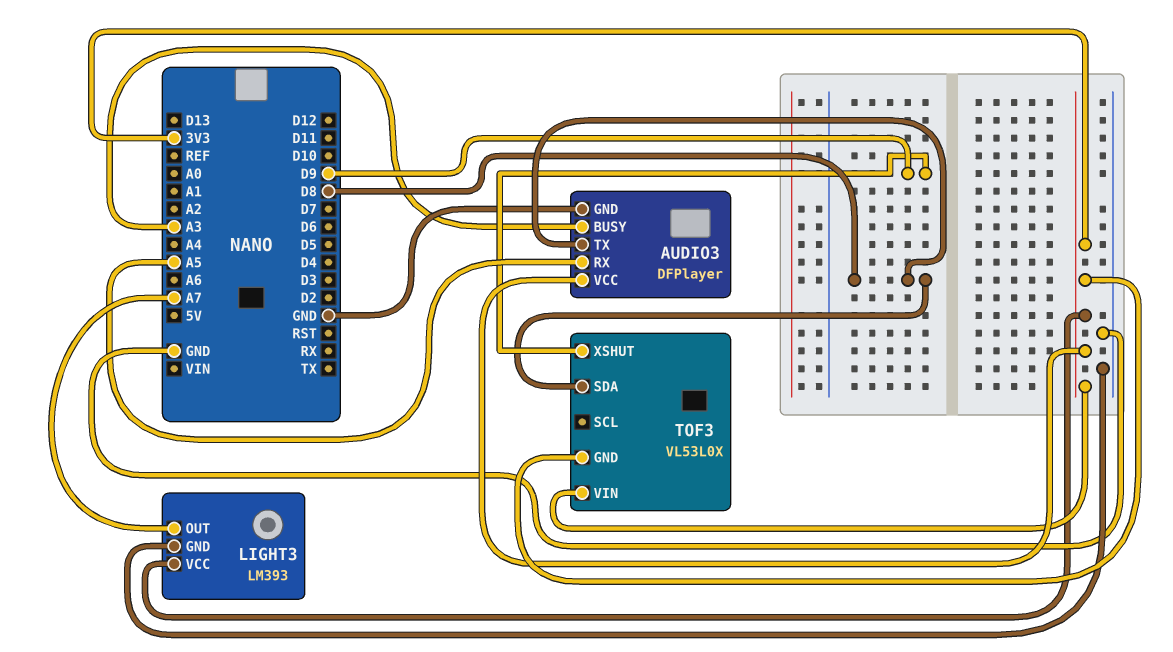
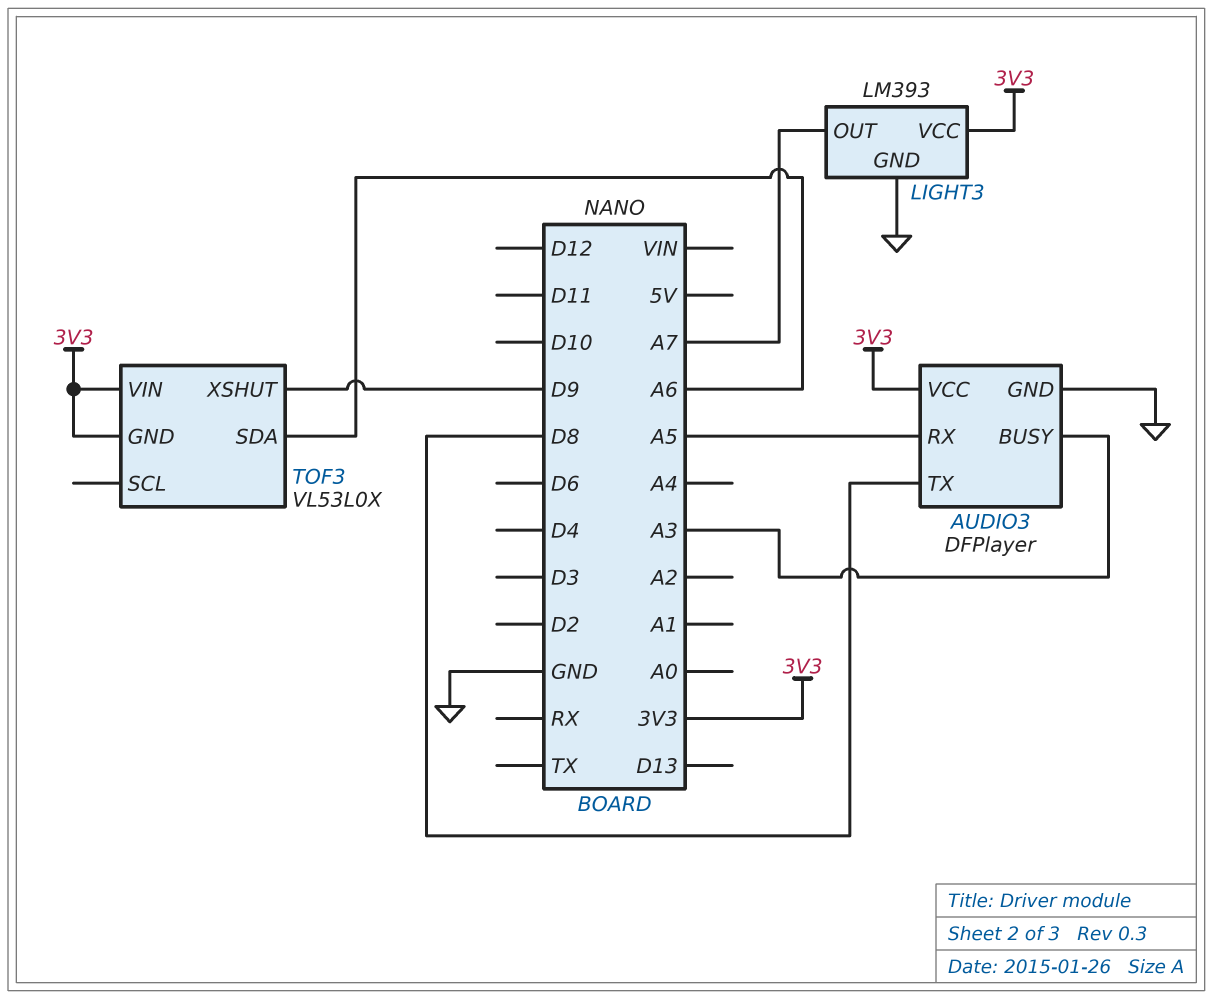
TOF3 pin SDA: D8 -> A6

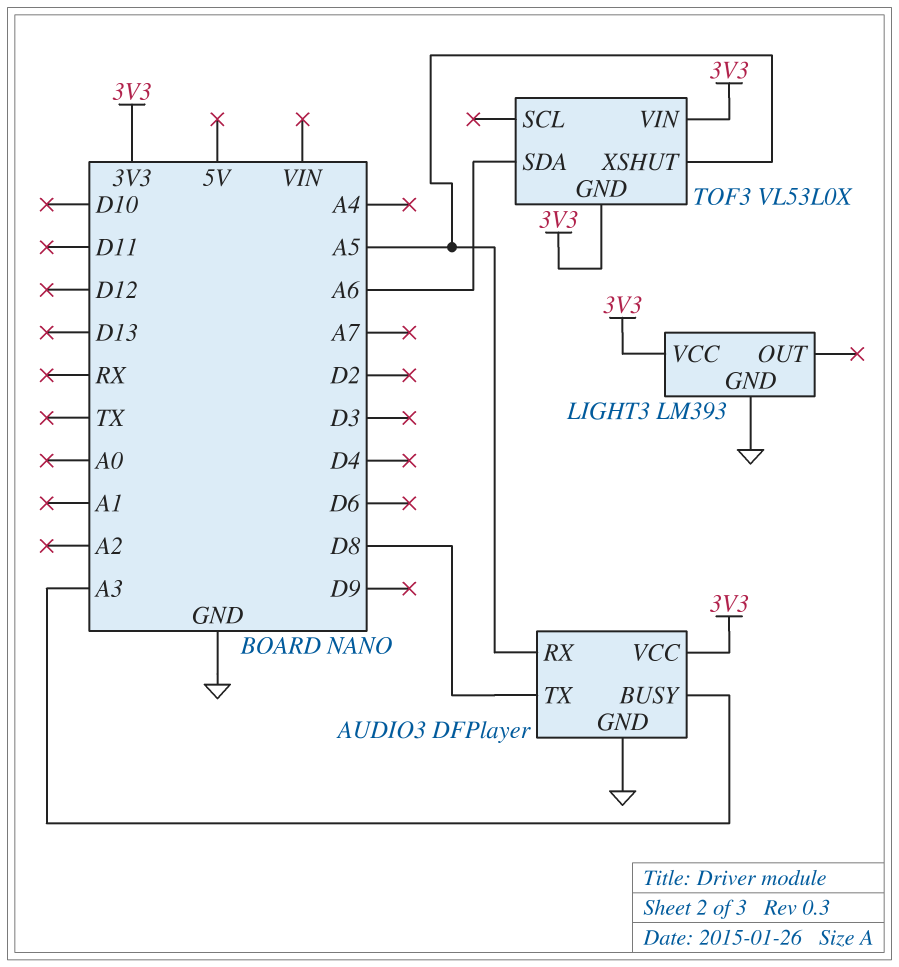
LIGHT3 pin OUT: A7 -> none
TOF3 pin XSHUT: D9 -> A5

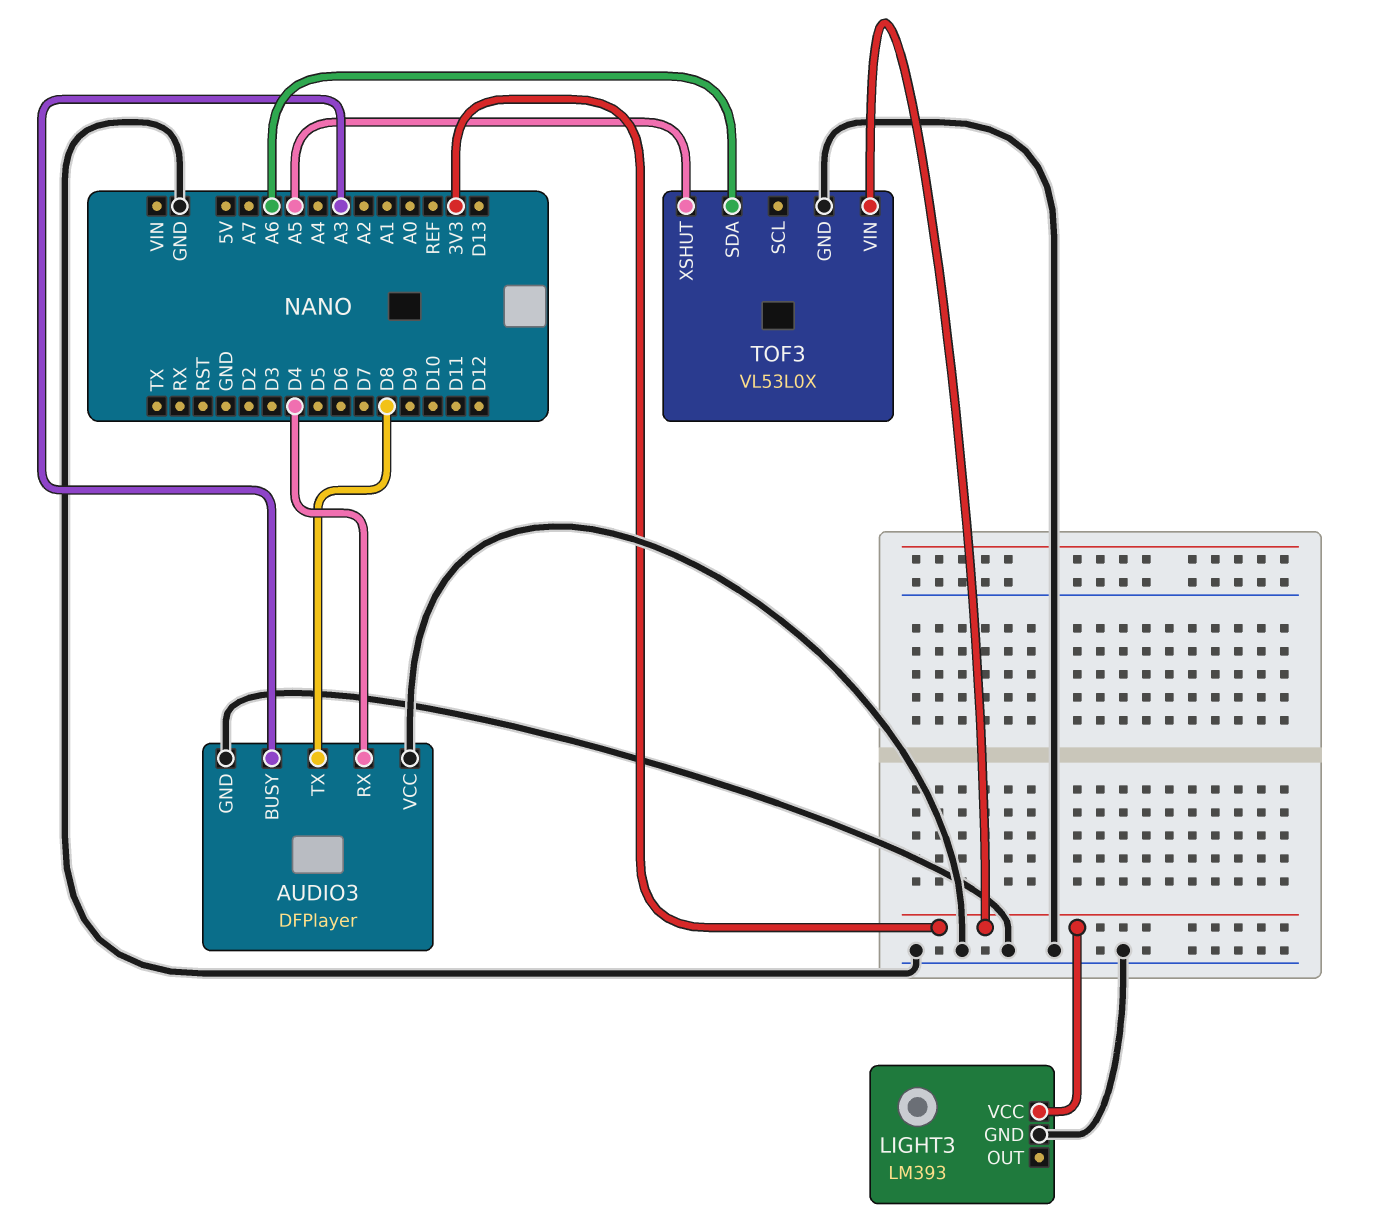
AUDIO3 pin RX: A5 -> D4
AUDIO3 pin VCC: 3V3 -> GND
TOF3 pin GND: 3V3 -> GND

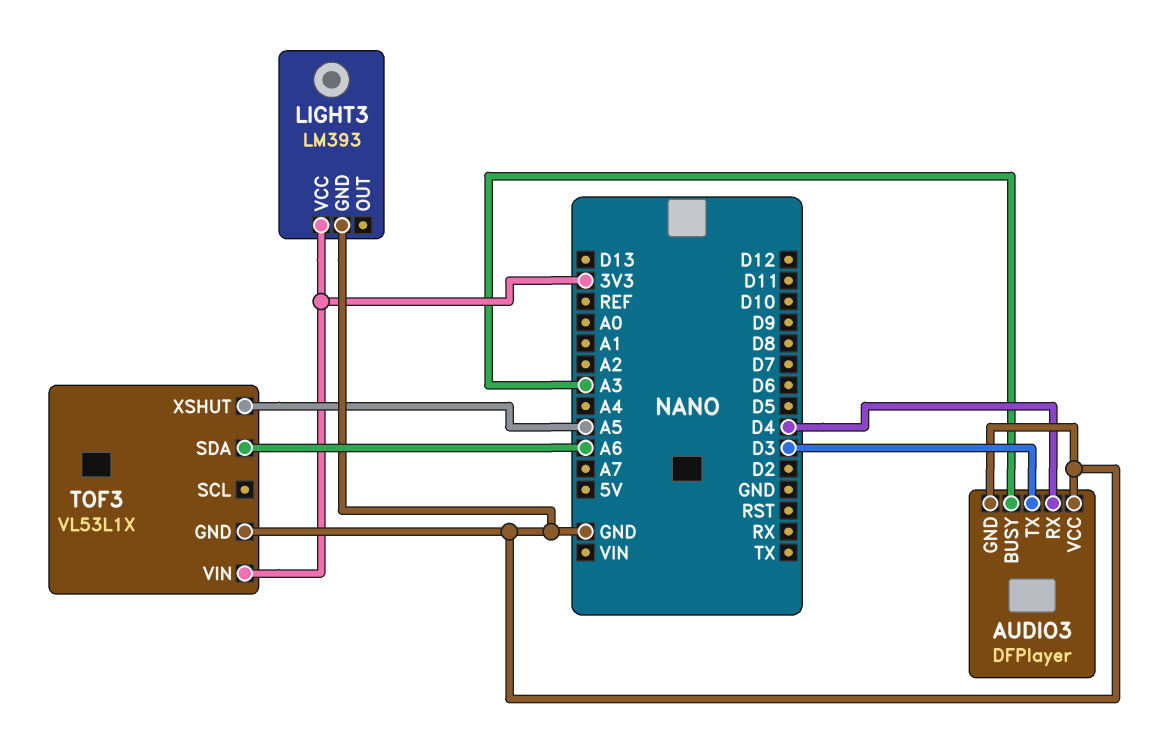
AUDIO3 pin TX: D8 -> D3
TOF3: VL53L0X -> VL53L1X

